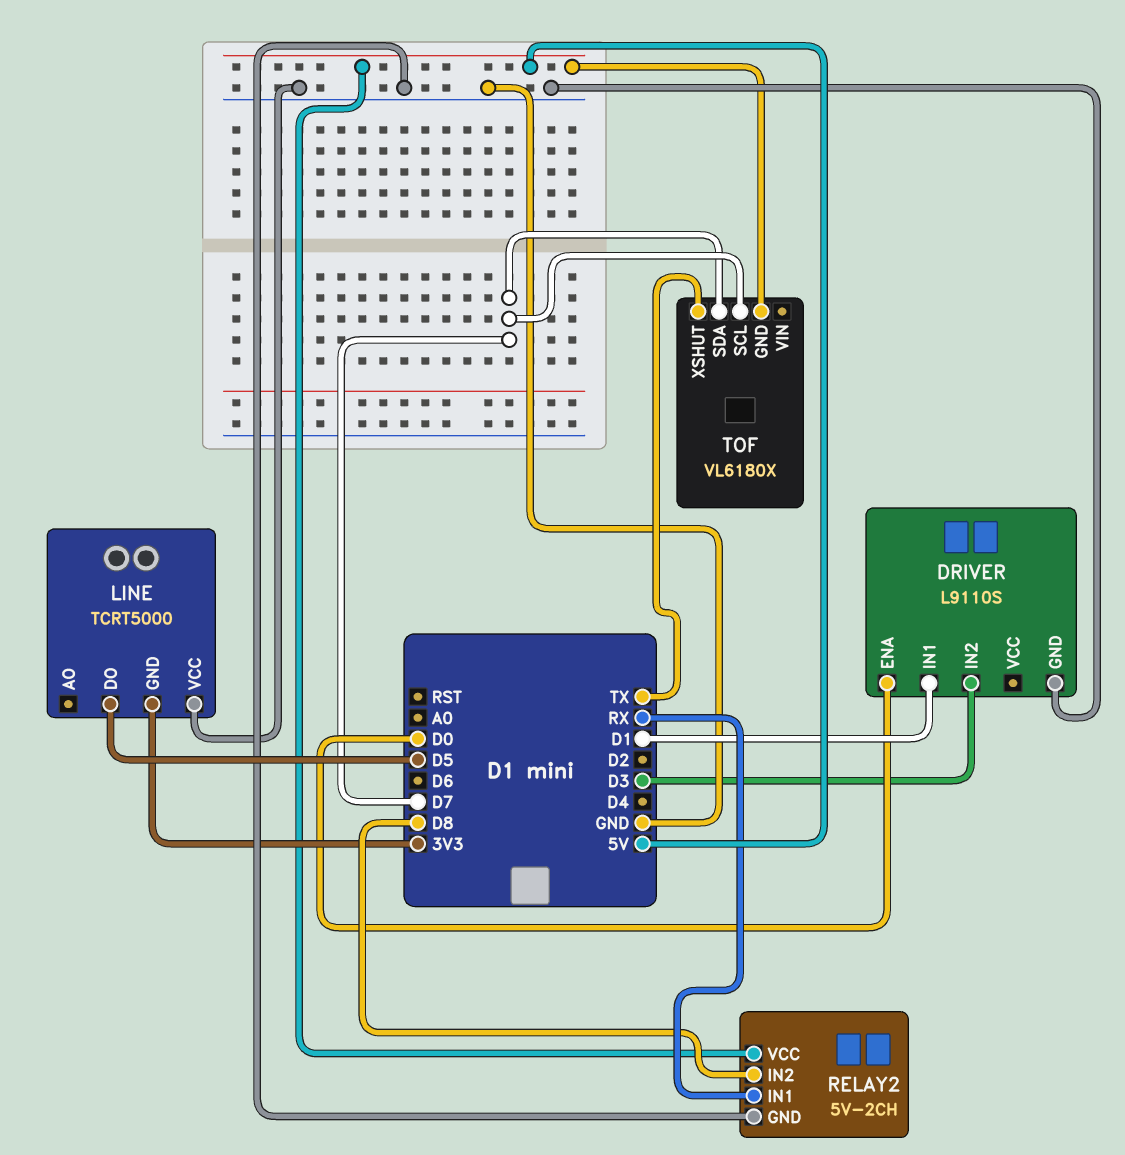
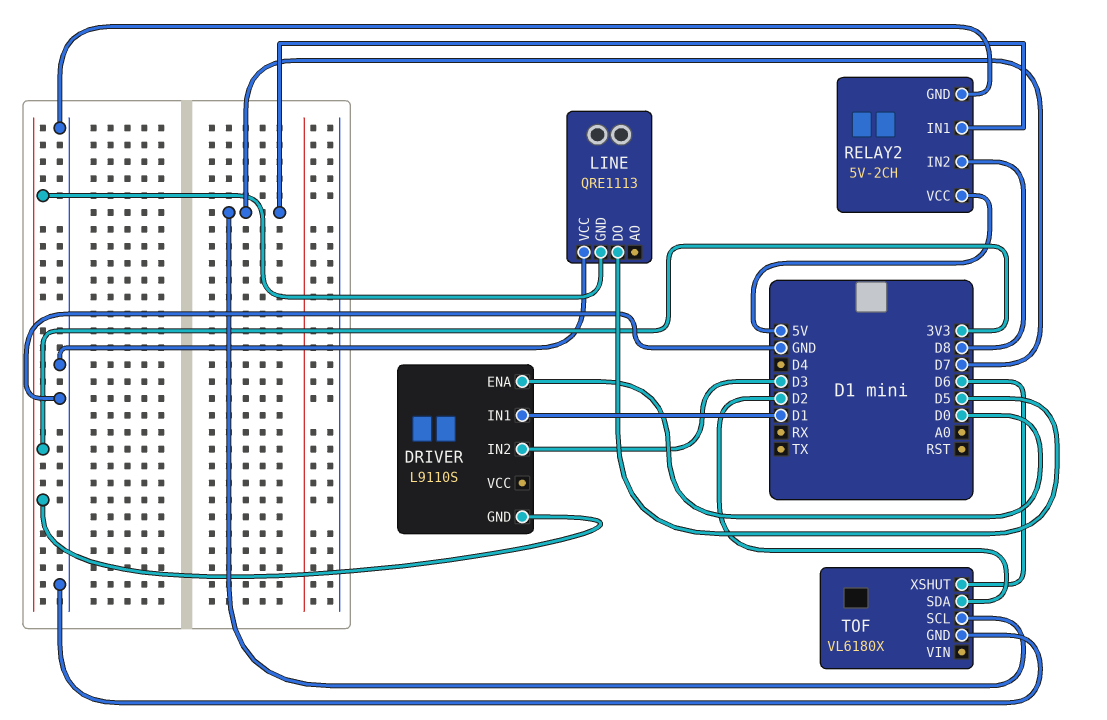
DRIVER pin GND: GND -> 3V3
LINE: TCRT5000 -> QRE1113
RELAY2 pin IN1: RX -> D7
TOF pin GND: 5V -> GND
TOF pin SDA: D7 -> D2
TOF pin XSHUT: TX -> D6

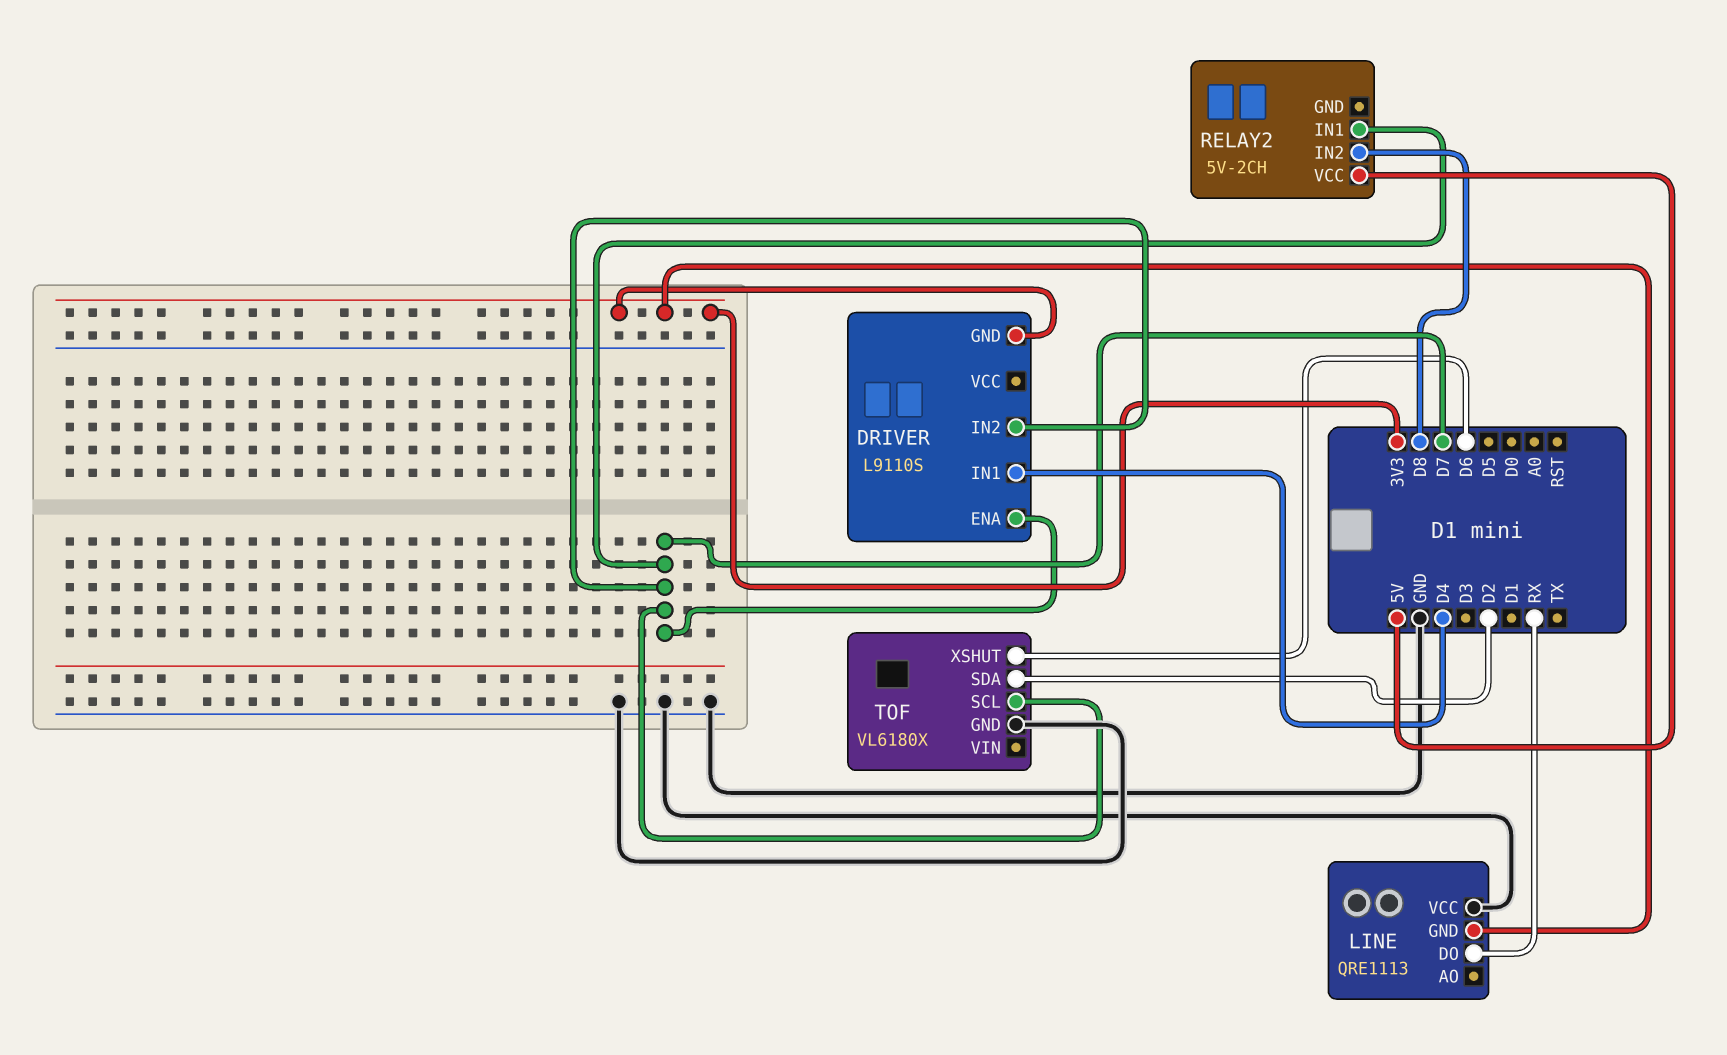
DRIVER pin ENA: D0 -> D7
DRIVER pin IN1: D1 -> D4
DRIVER pin IN2: D3 -> D7
LINE pin DO: D5 -> RX
RELAY2 pin GND: GND -> none

